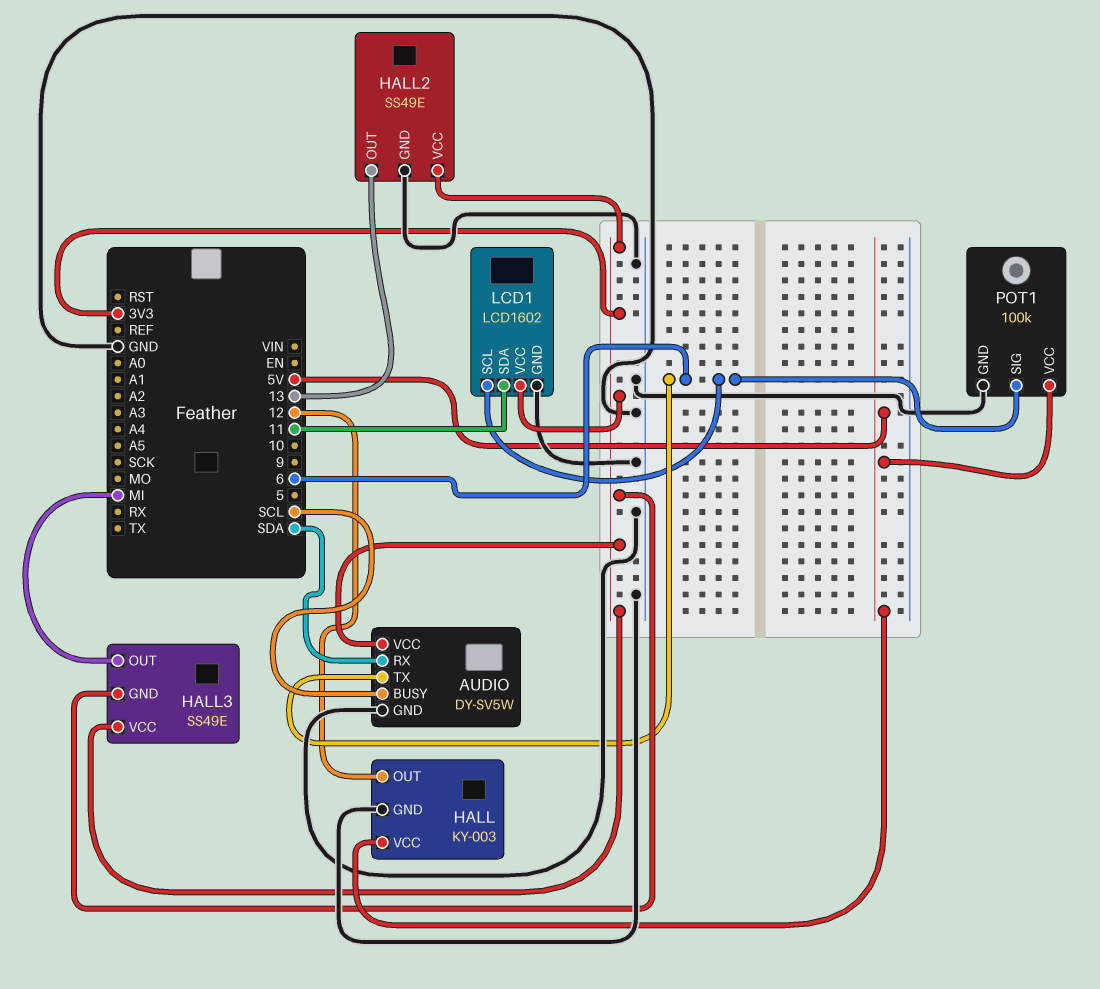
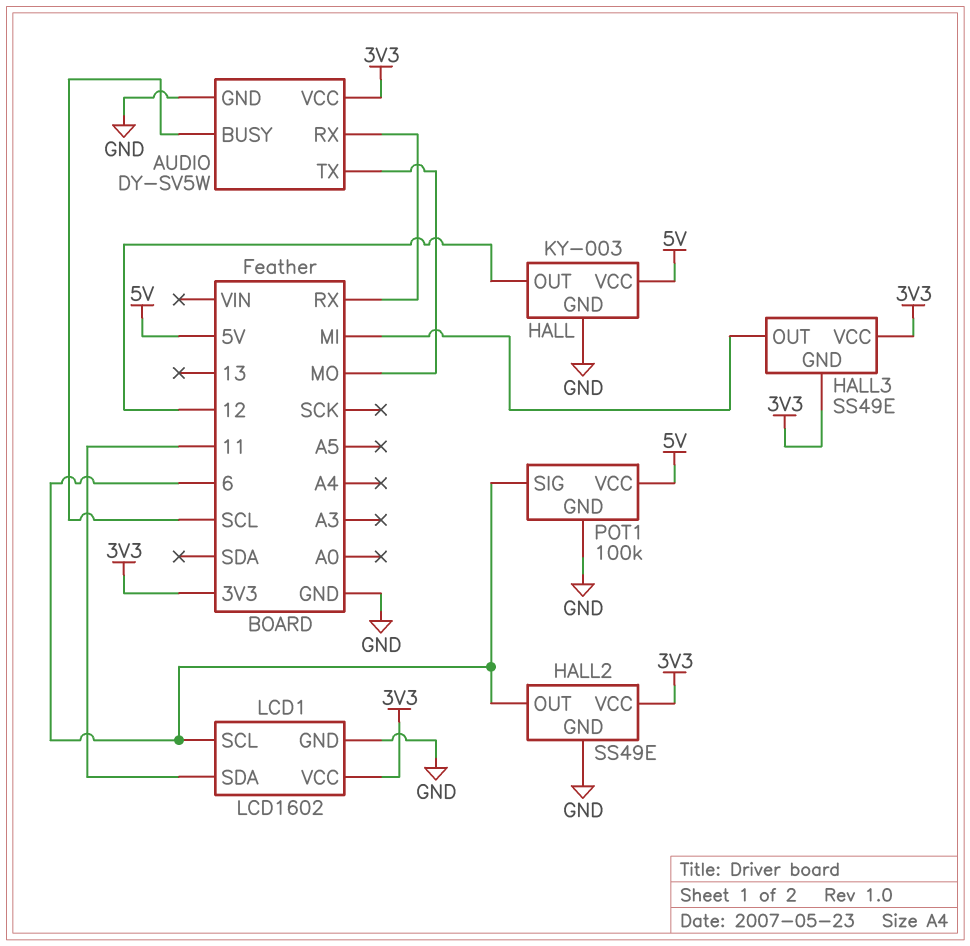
AUDIO pin RX: SDA -> RX
AUDIO pin TX: 6 -> MO
HALL2 pin OUT: 13 -> 6

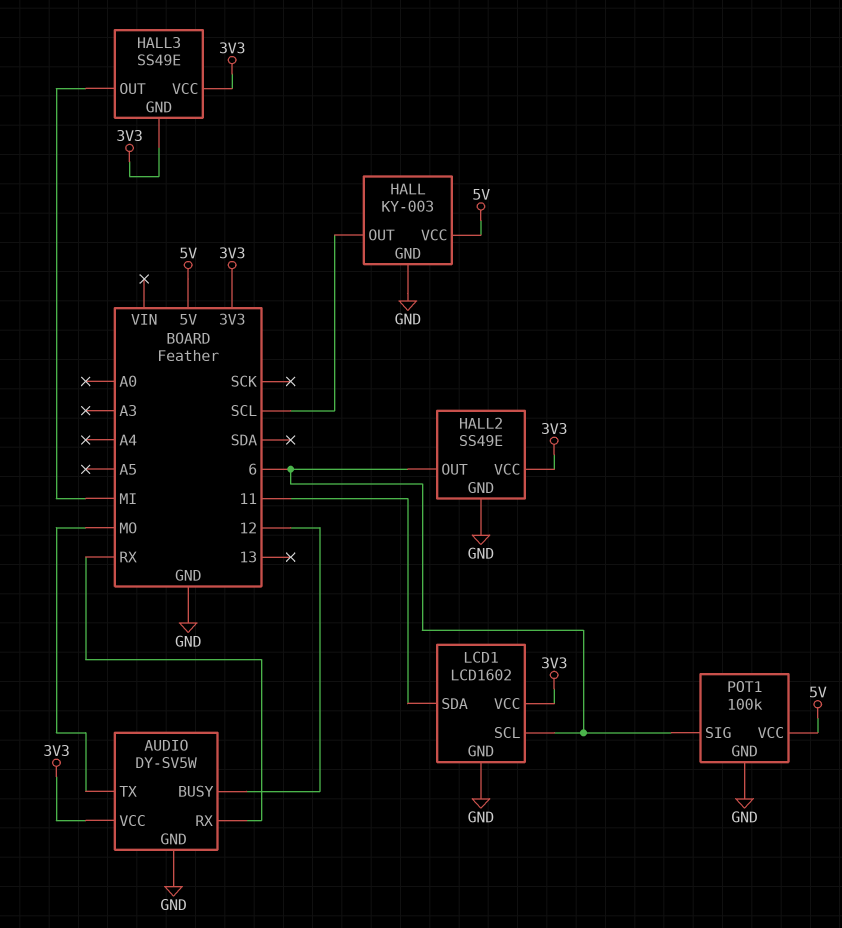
AUDIO pin BUSY: SCL -> 12
HALL pin OUT: 12 -> SCL

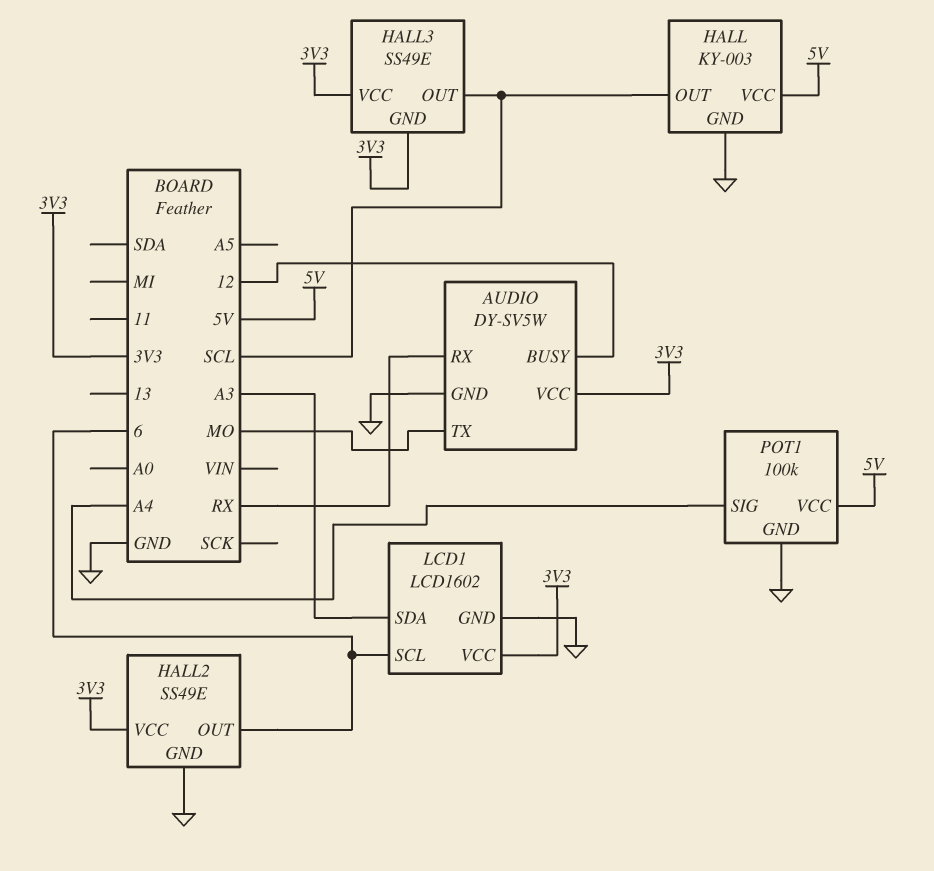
HALL3 pin OUT: MI -> SCL
LCD1 pin SDA: 11 -> A3
POT1 pin SIG: 6 -> A4

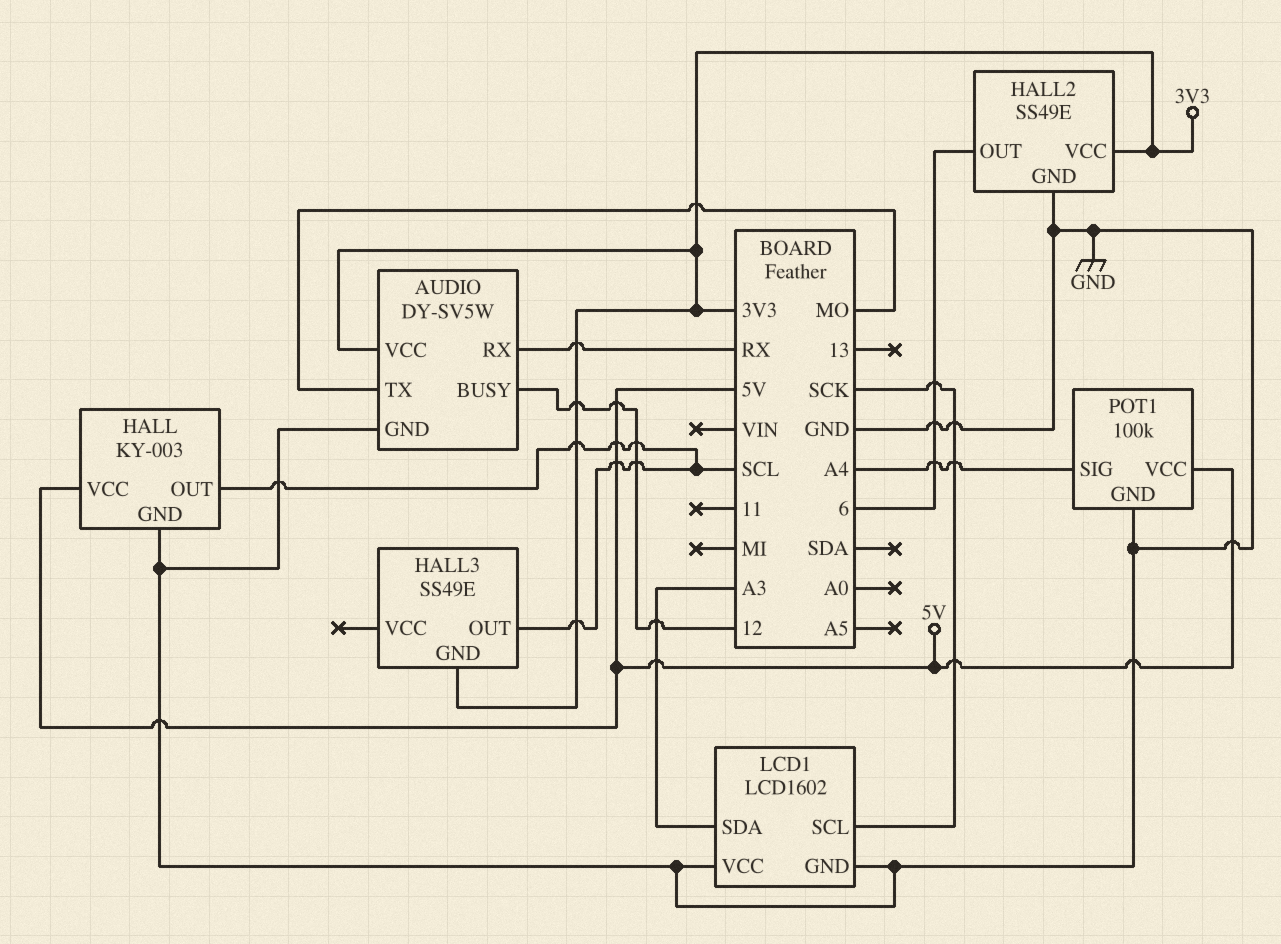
HALL3 pin VCC: 3V3 -> none
LCD1 pin SCL: 6 -> SCK
LCD1 pin VCC: 3V3 -> GND

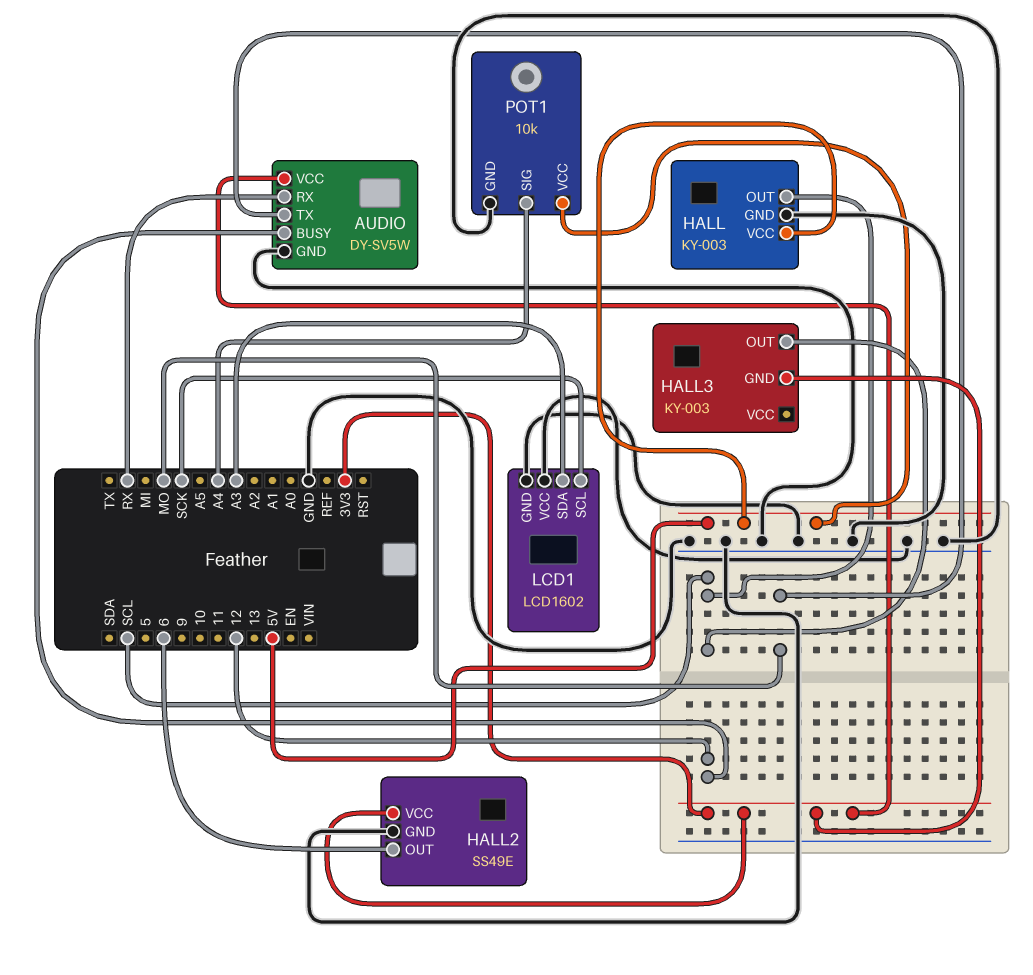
HALL3: SS49E -> KY-003
POT1: 100k -> 10k

